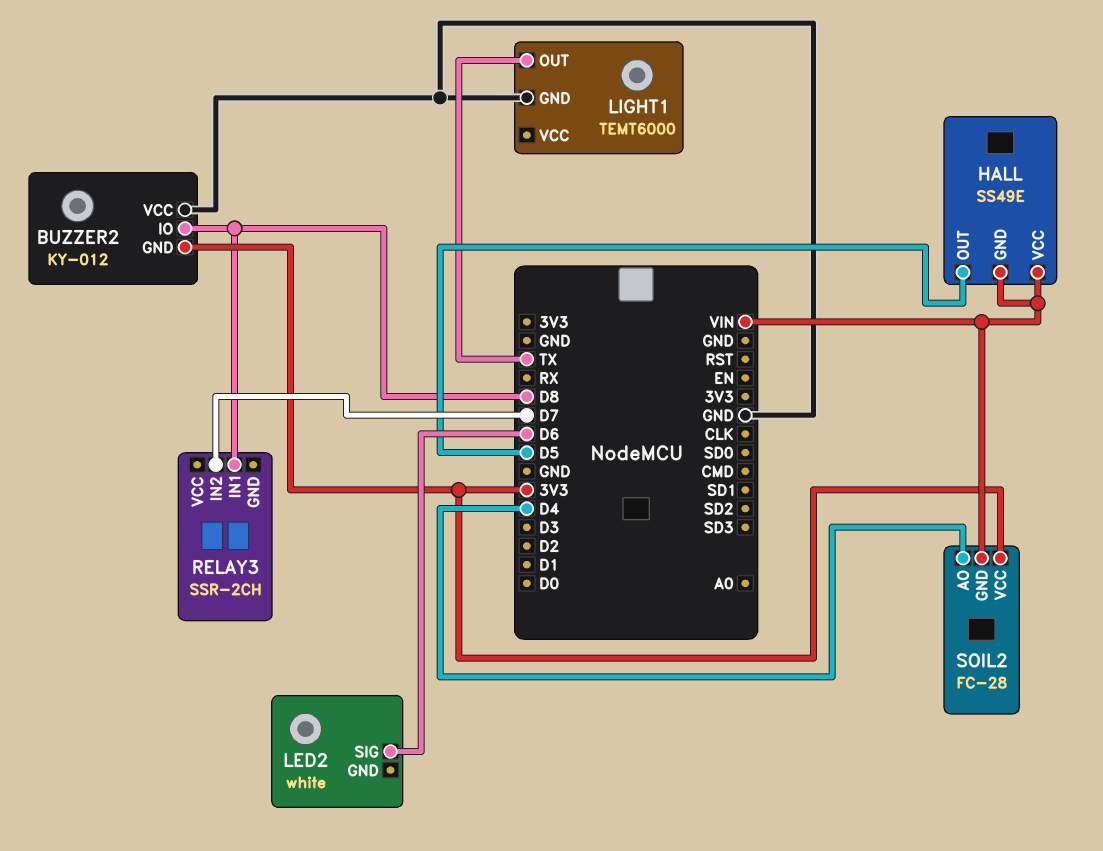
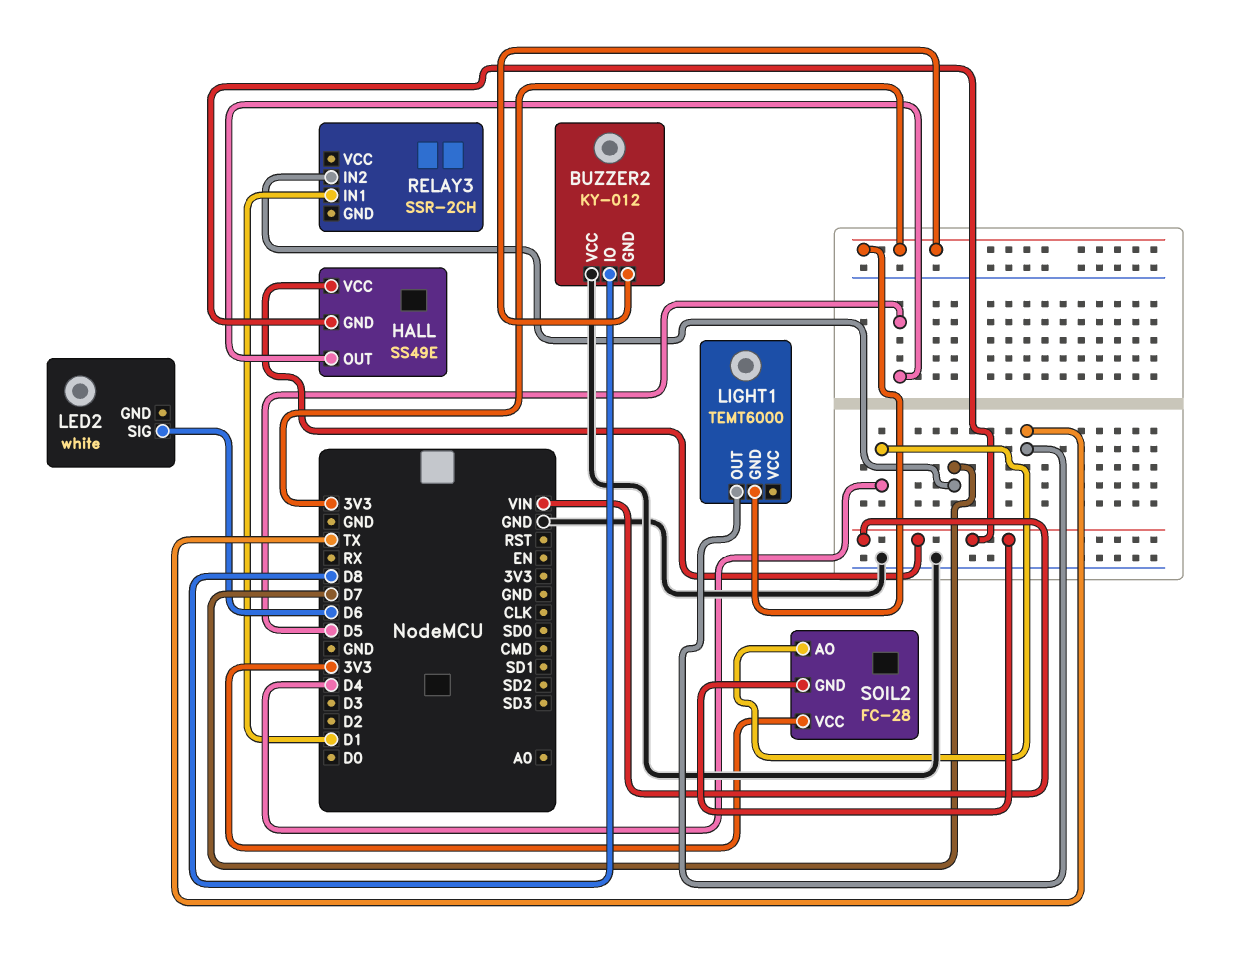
LIGHT1 pin GND: GND -> 3V3
RELAY3 pin IN1: D8 -> D1

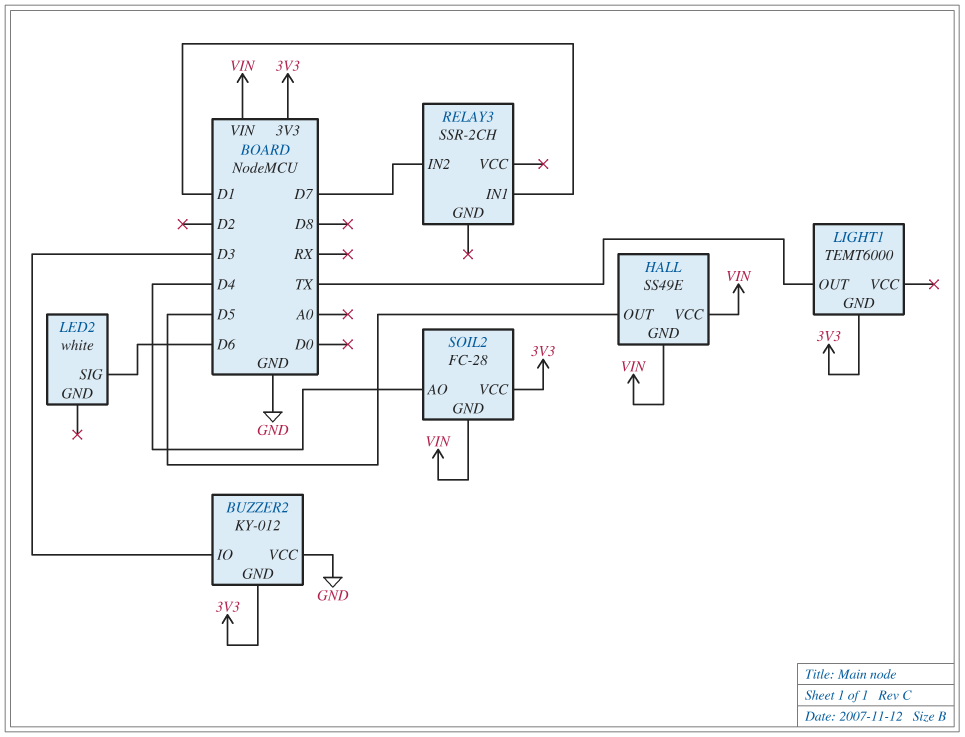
BUZZER2 pin IO: D8 -> D3

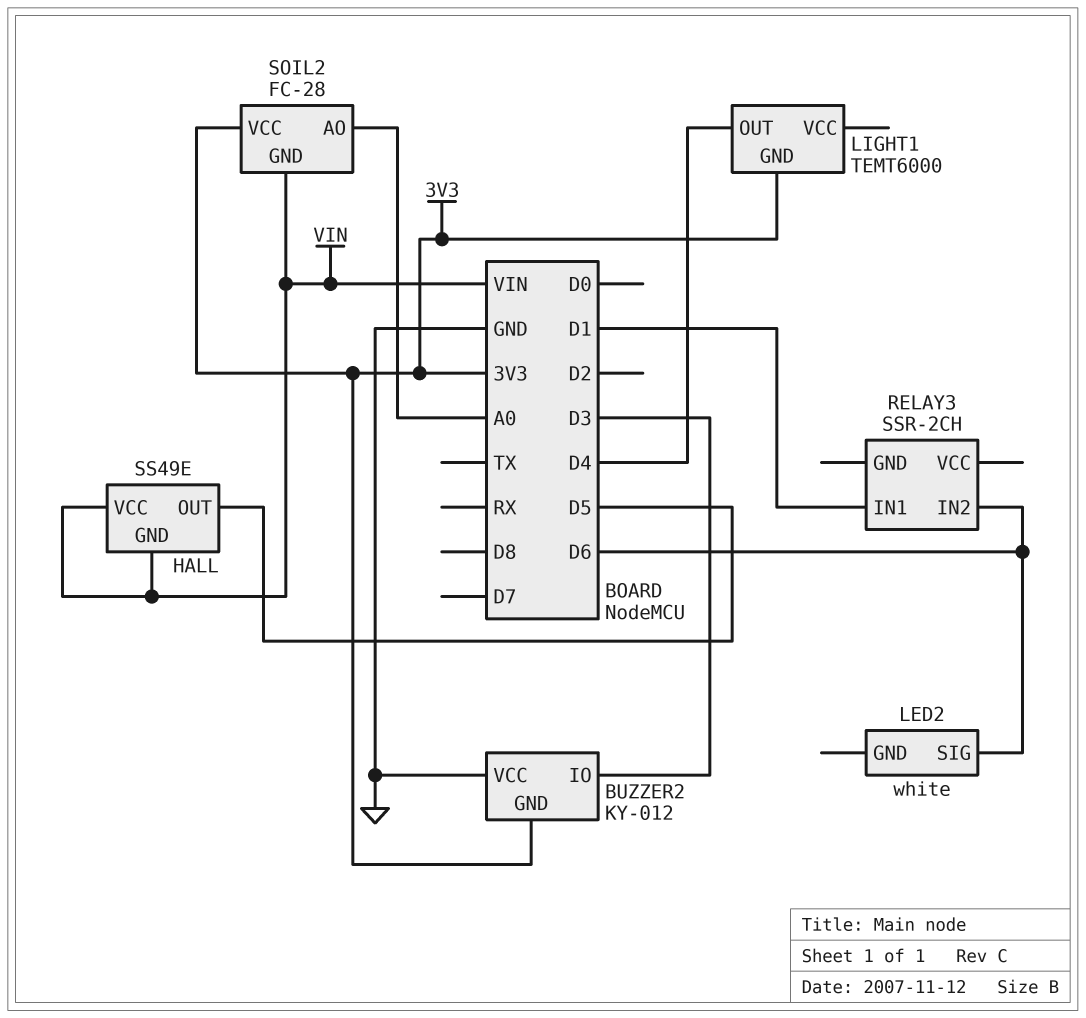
LIGHT1 pin OUT: TX -> D4
RELAY3 pin IN2: D7 -> D6
SOIL2 pin AO: D4 -> A0

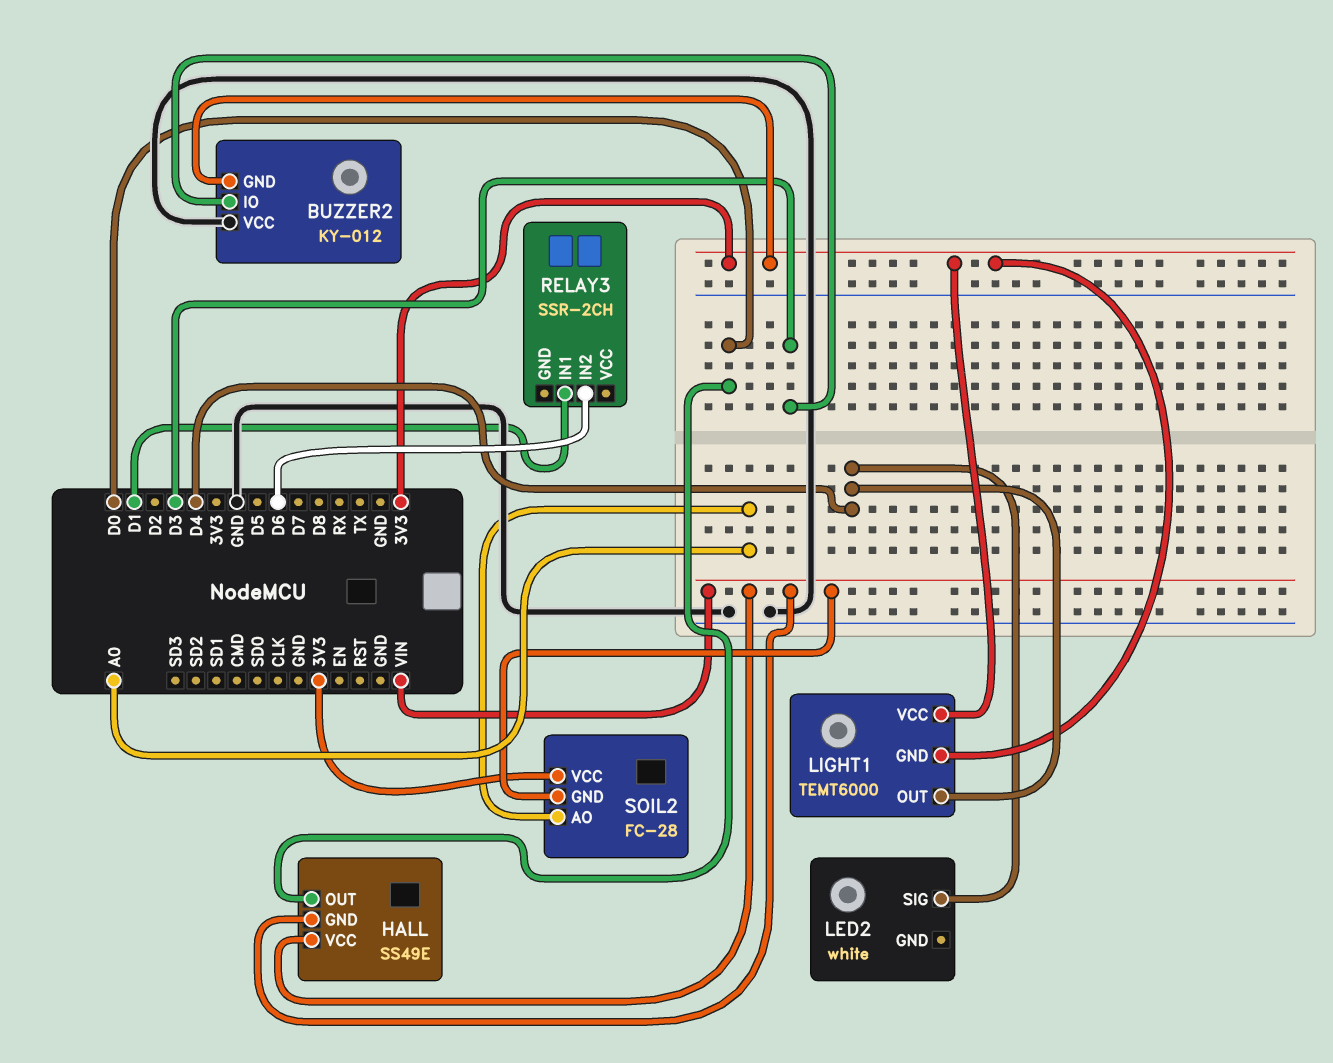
HALL pin OUT: D5 -> D0
LED2 pin SIG: D6 -> D4
LIGHT1 pin VCC: none -> 3V3

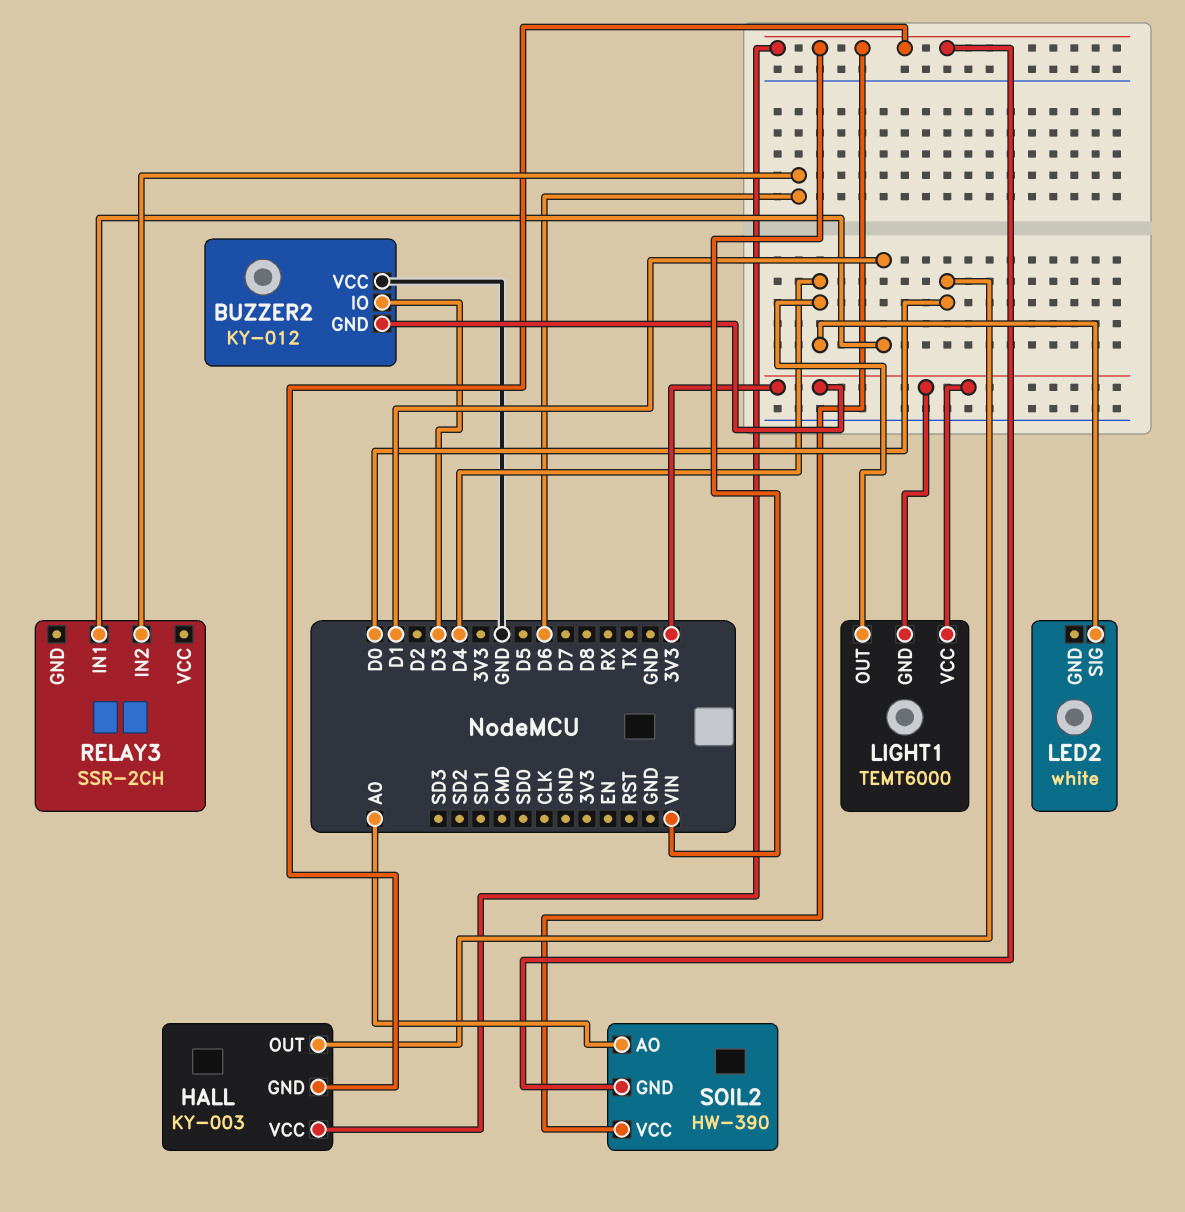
HALL: SS49E -> KY-003
SOIL2: FC-28 -> HW-390
SOIL2 pin VCC: 3V3 -> VIN

